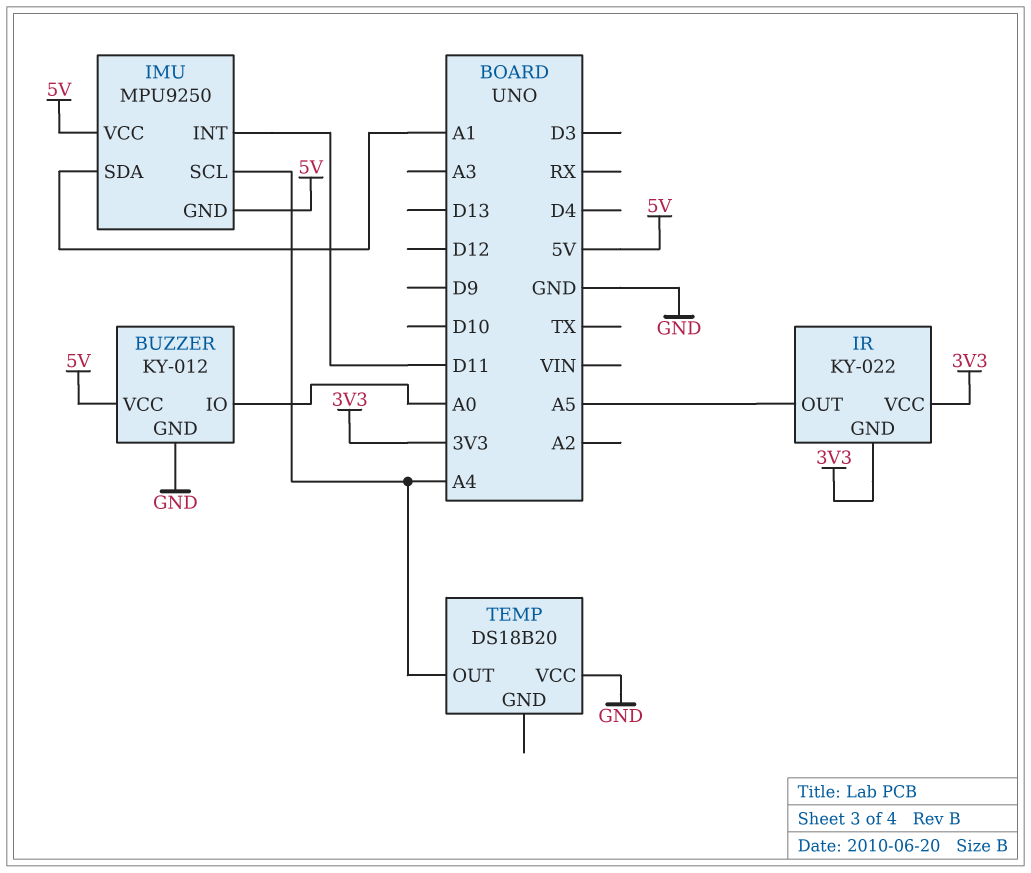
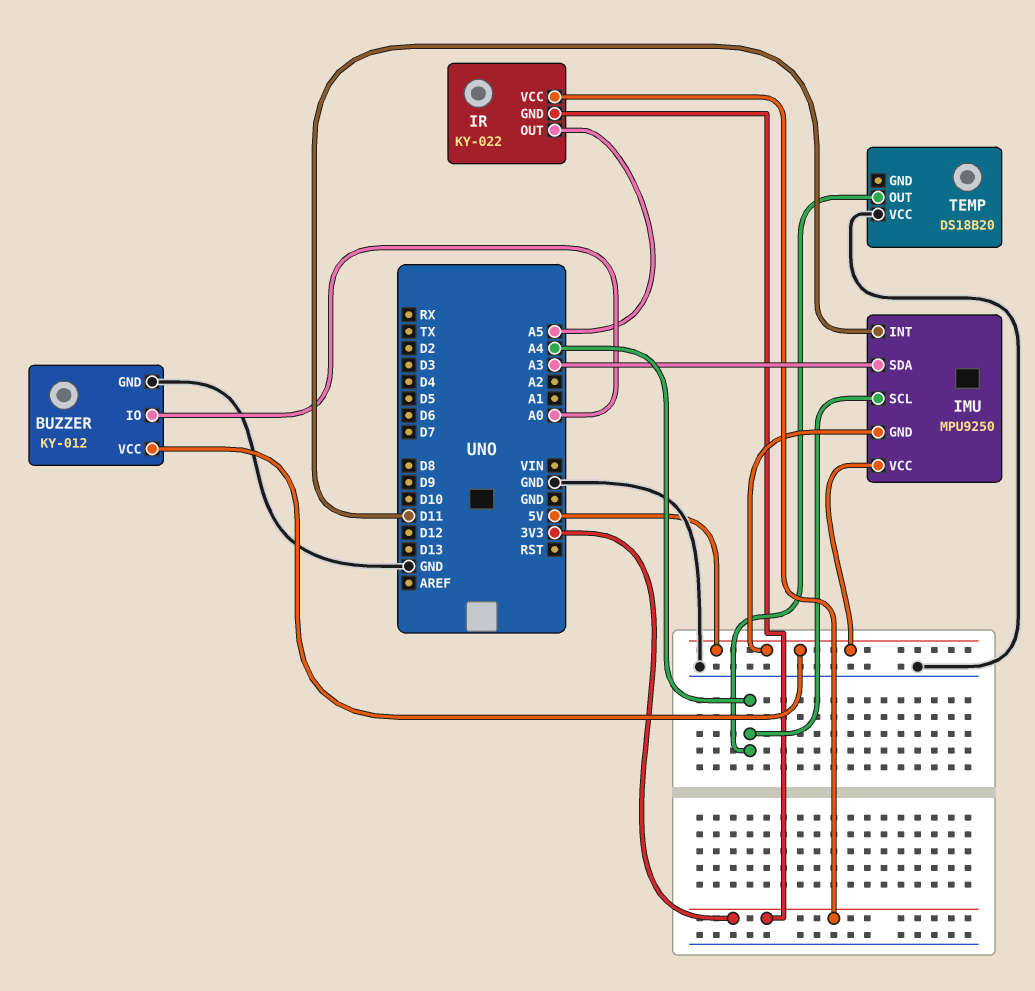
IMU pin SDA: A1 -> A3

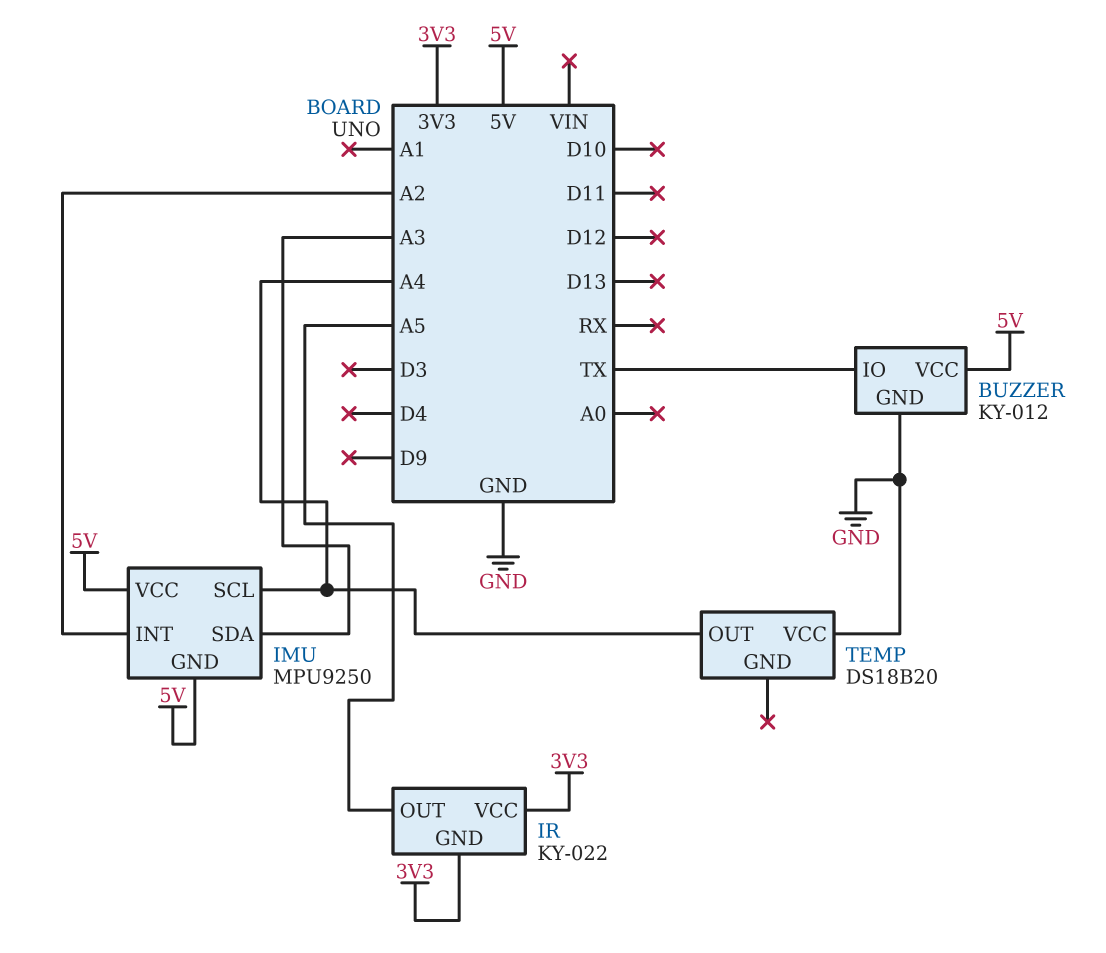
BUZZER pin IO: A0 -> TX
IMU pin INT: D11 -> A2

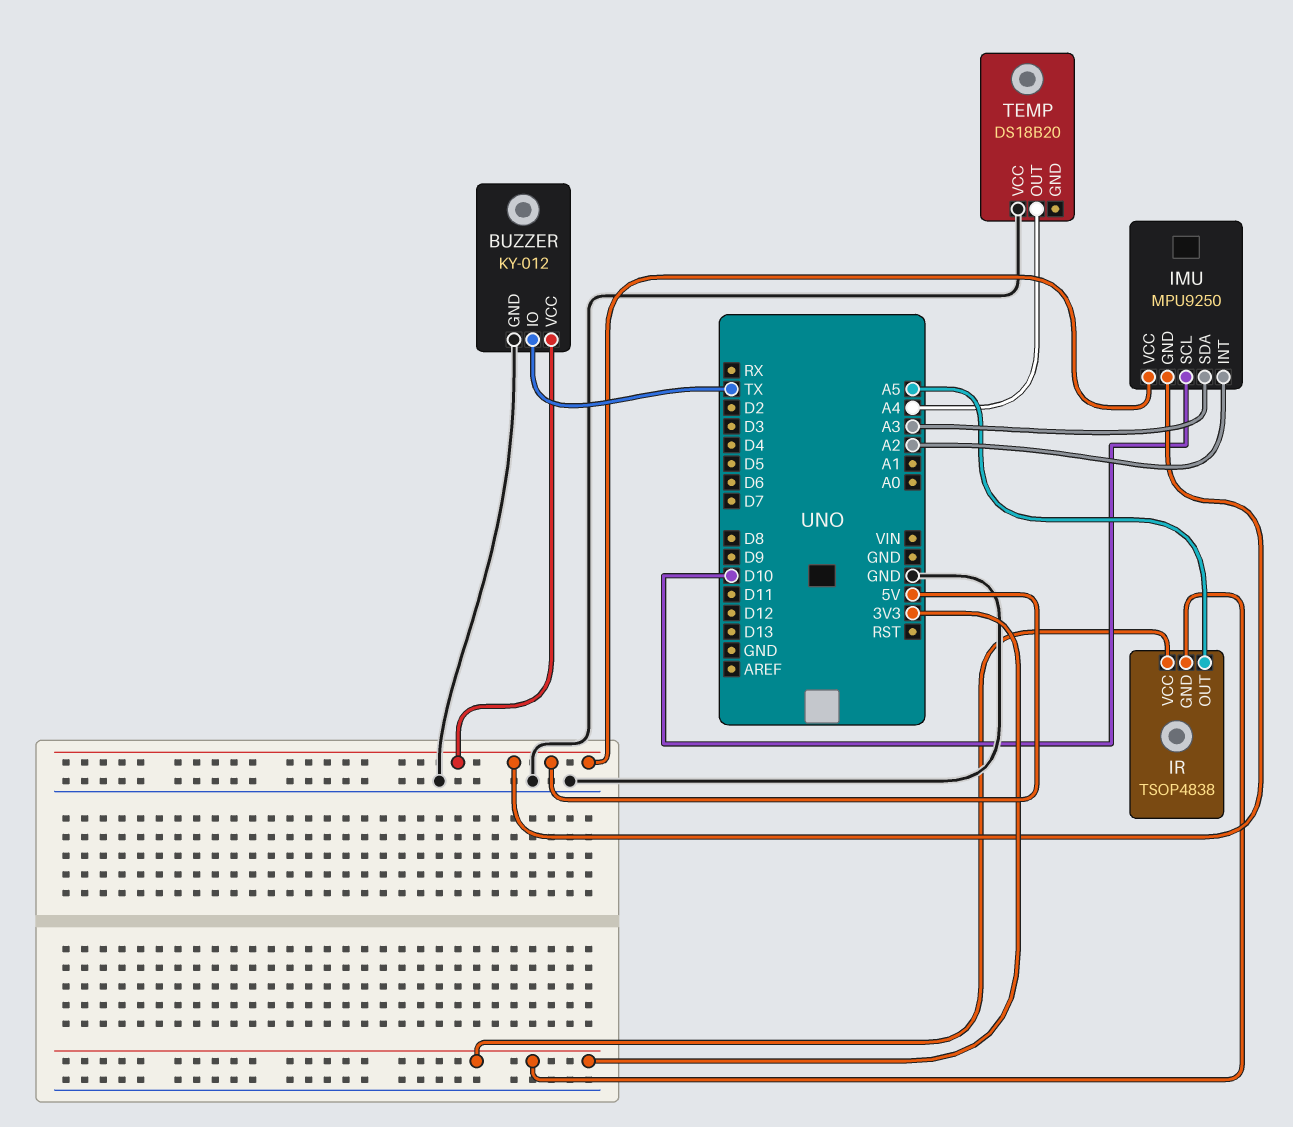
IMU pin SCL: A4 -> D10
IR: KY-022 -> TSOP4838

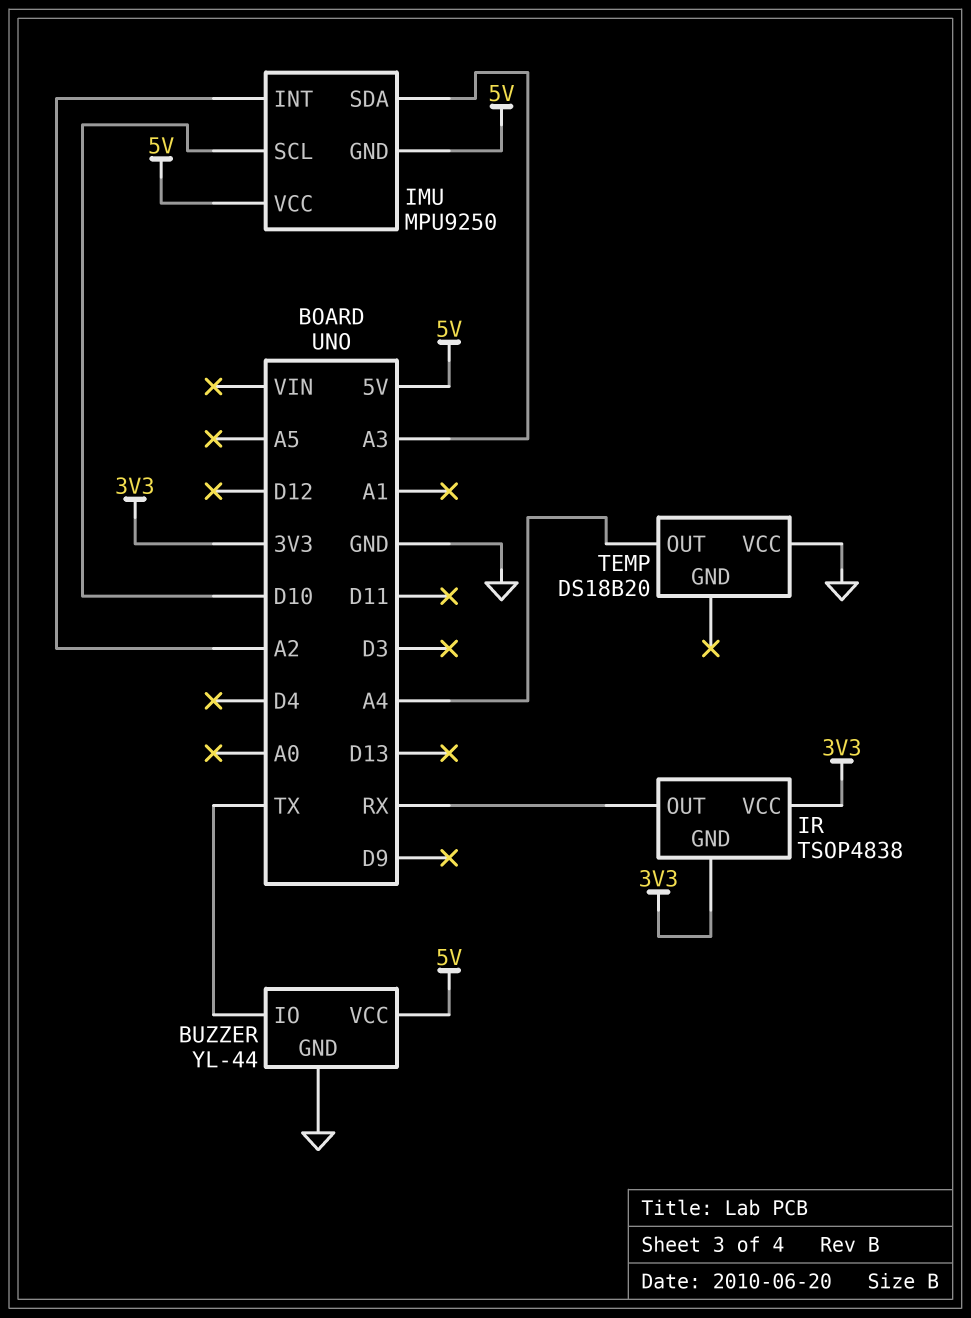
BUZZER: KY-012 -> YL-44
IR pin OUT: A5 -> RX

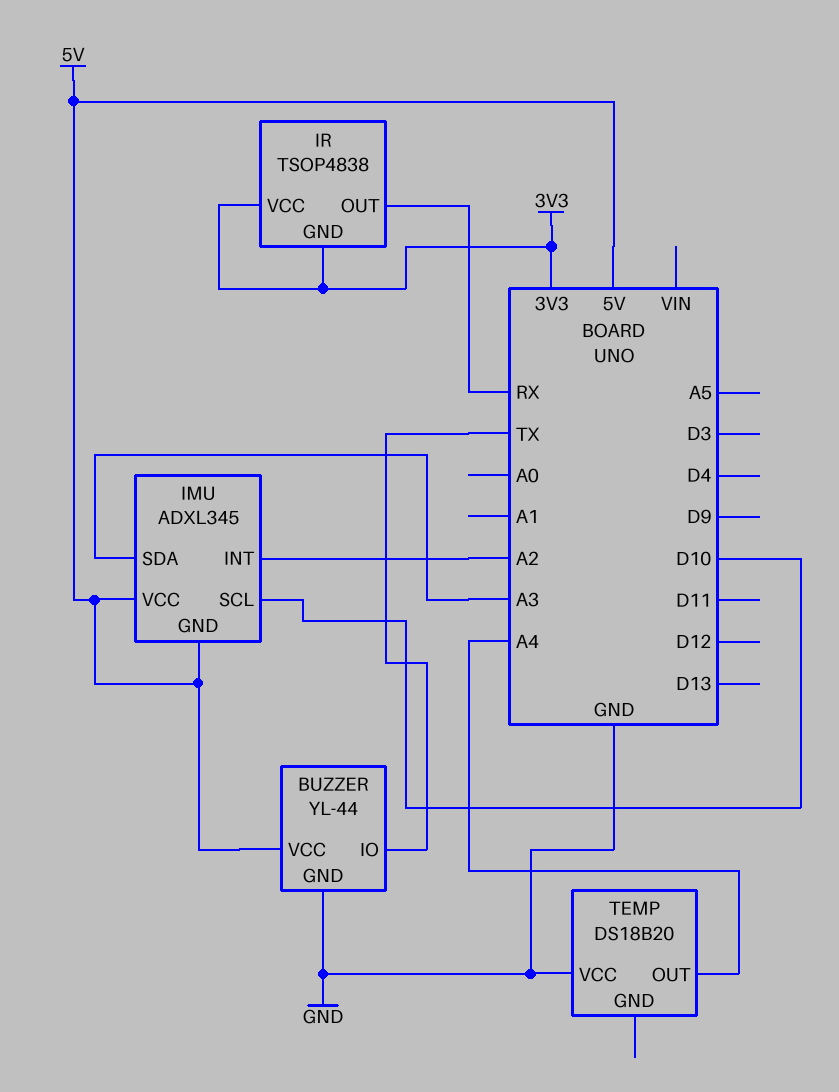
IMU: MPU9250 -> ADXL345

